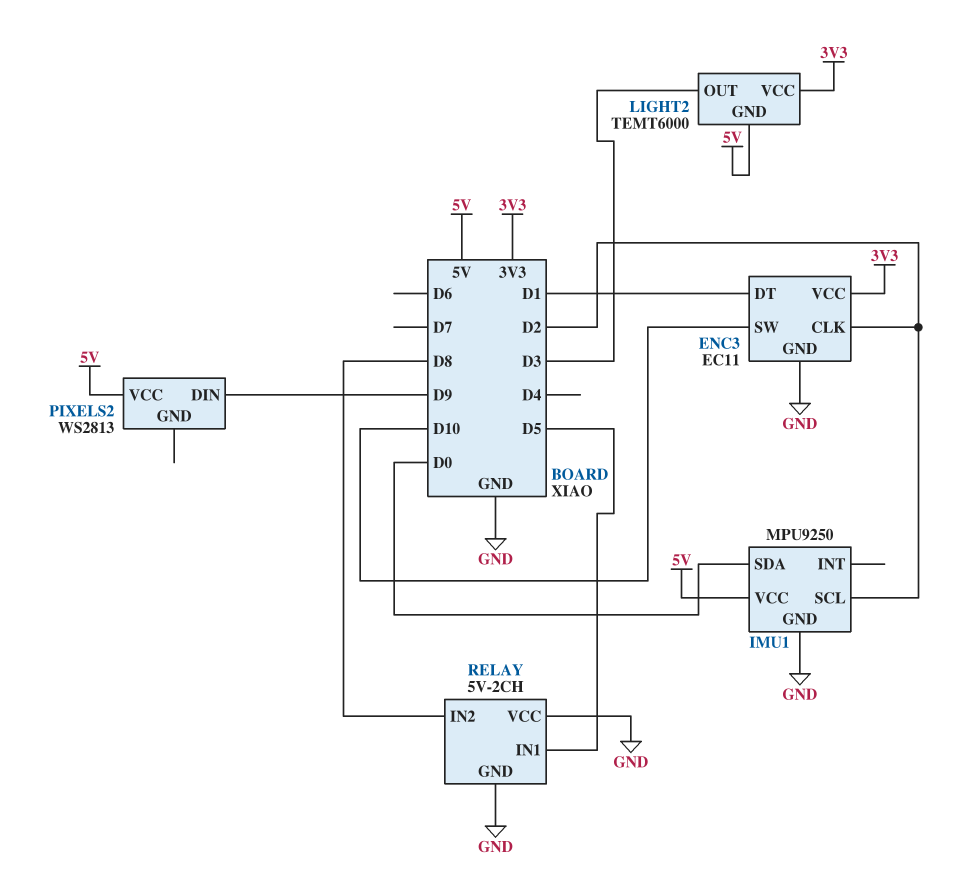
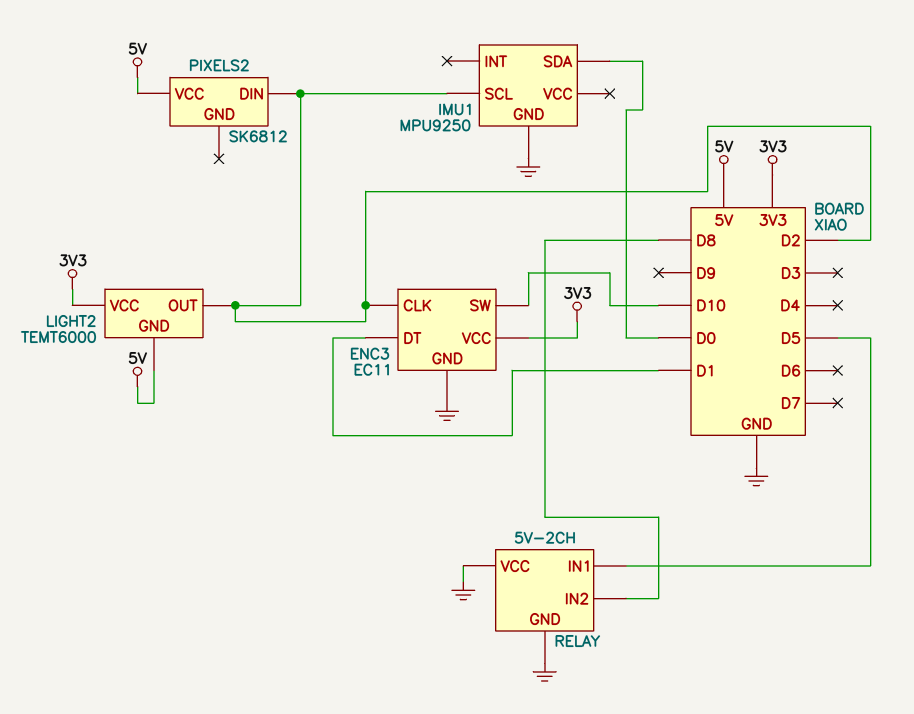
IMU1 pin VCC: 5V -> none
LIGHT2 pin OUT: D3 -> D2
PIXELS2: WS2813 -> SK6812
PIXELS2 pin DIN: D9 -> D2

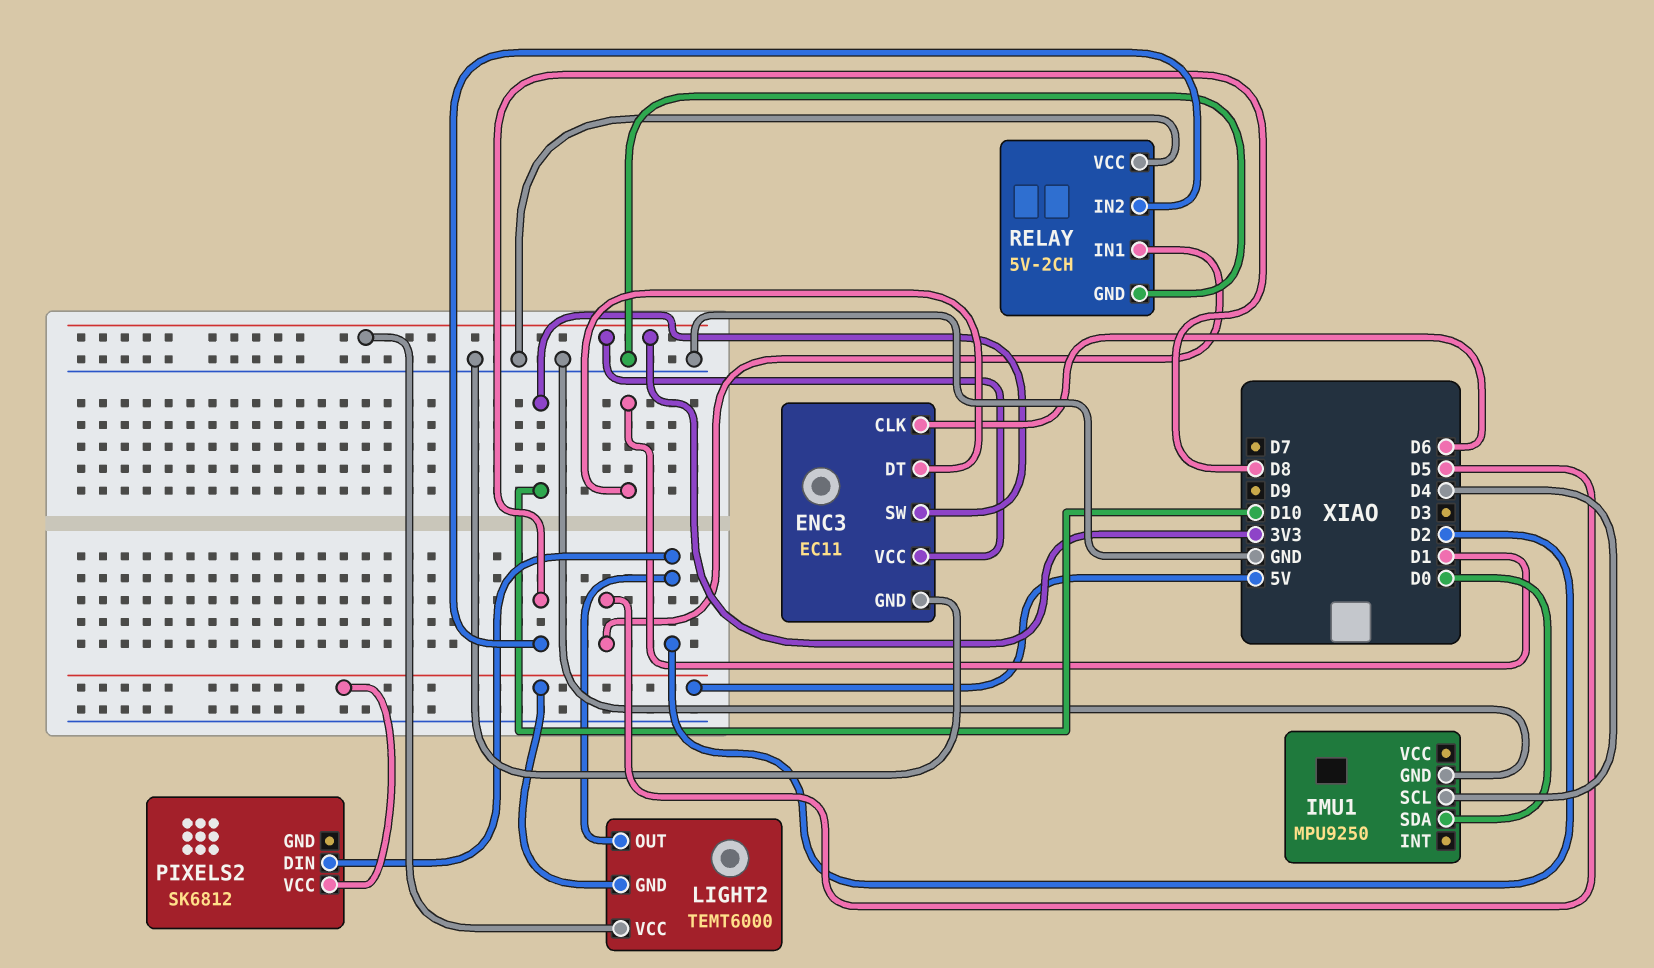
ENC3 pin CLK: D2 -> D6
IMU1 pin SCL: D2 -> D4

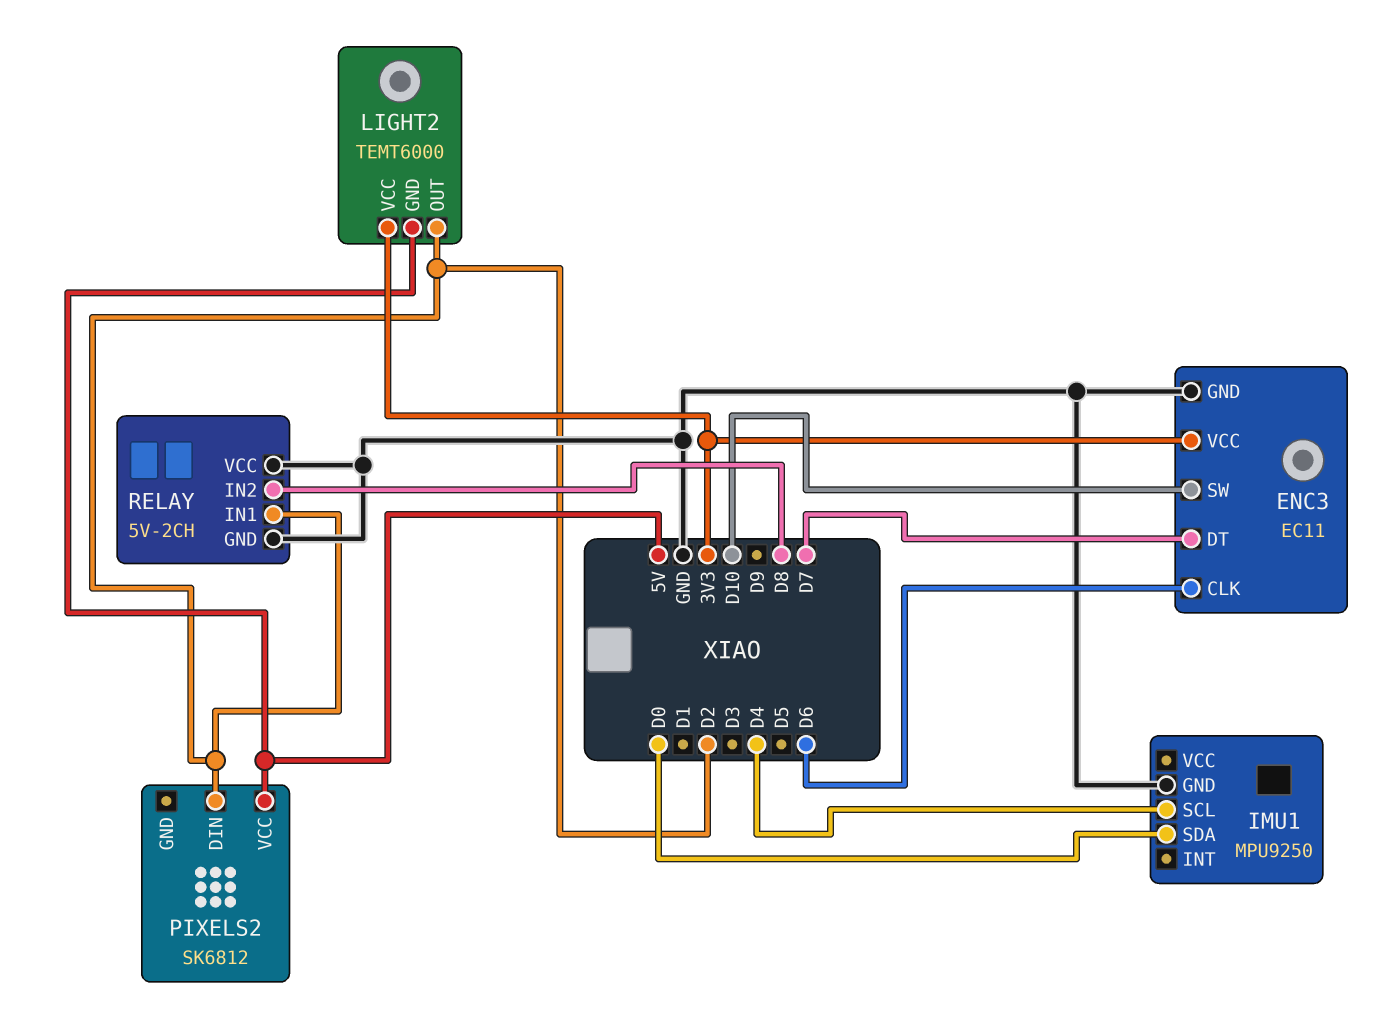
ENC3 pin DT: D1 -> D7
RELAY pin IN1: D5 -> D2

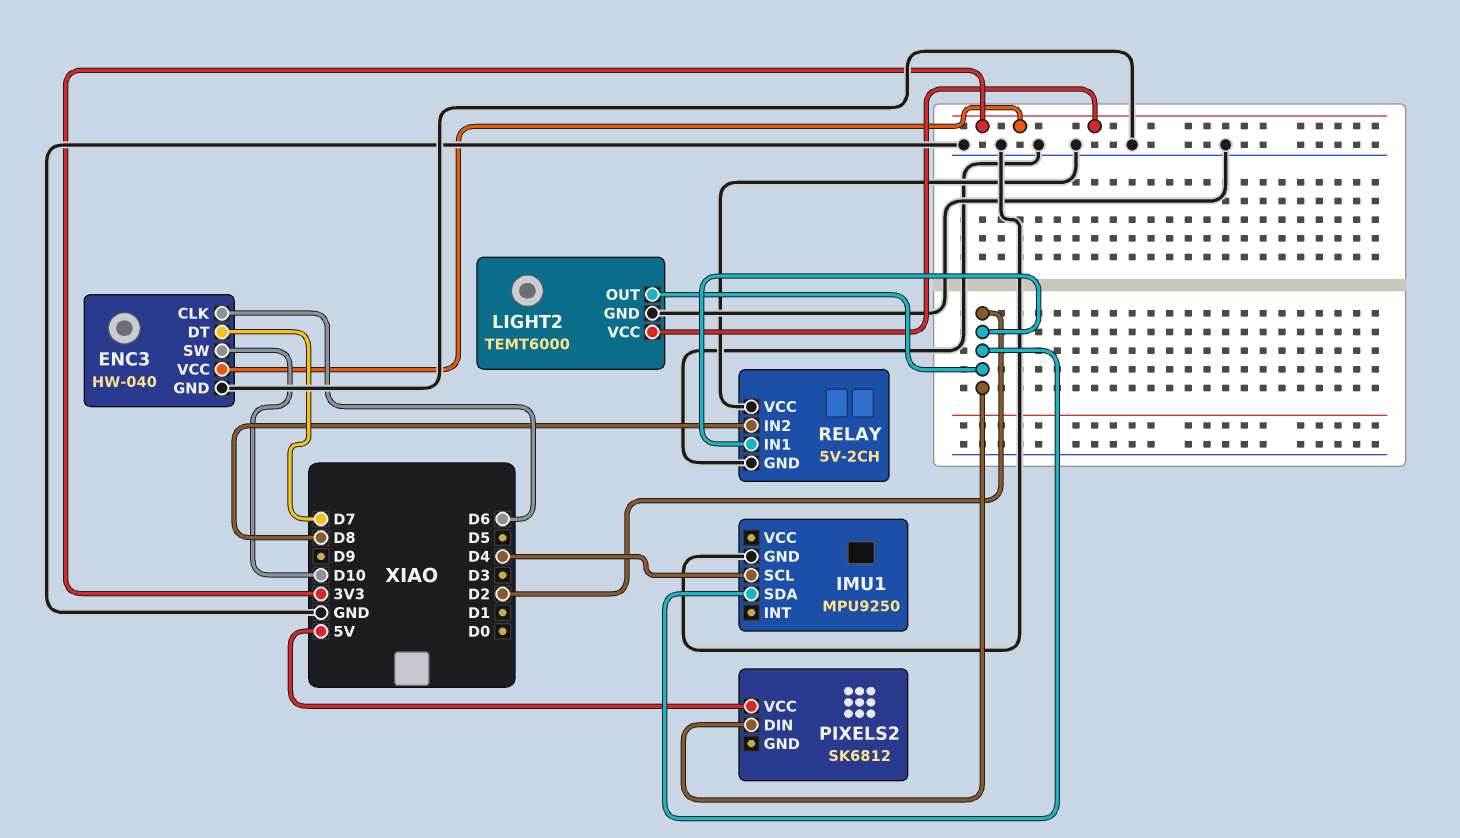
ENC3: EC11 -> HW-040
IMU1 pin SDA: D0 -> D2
LIGHT2 pin GND: 5V -> GND

